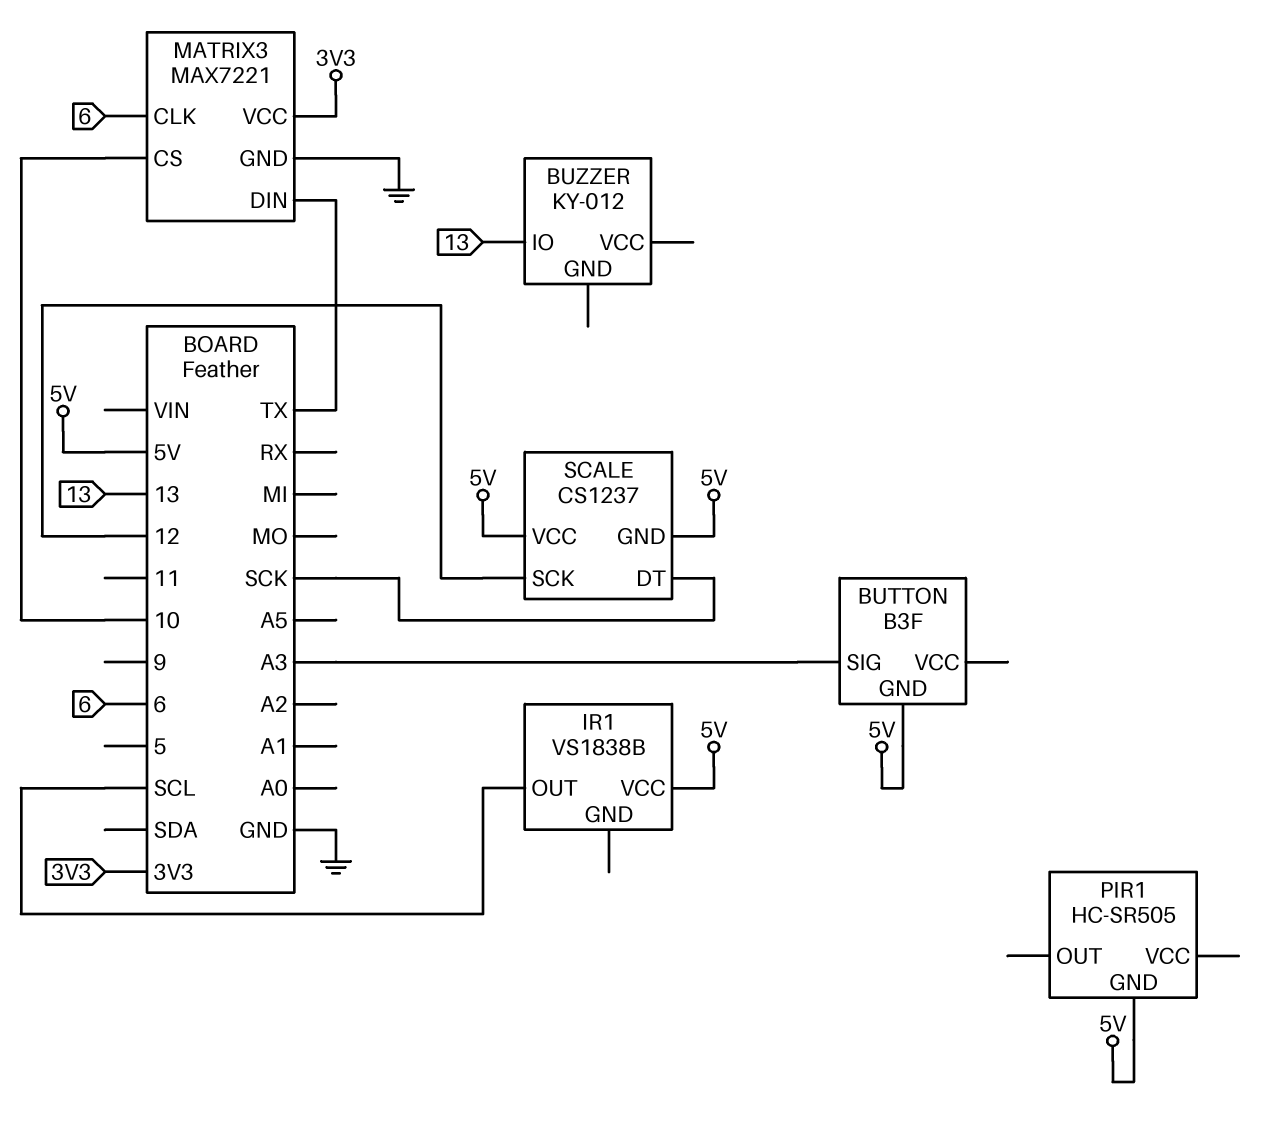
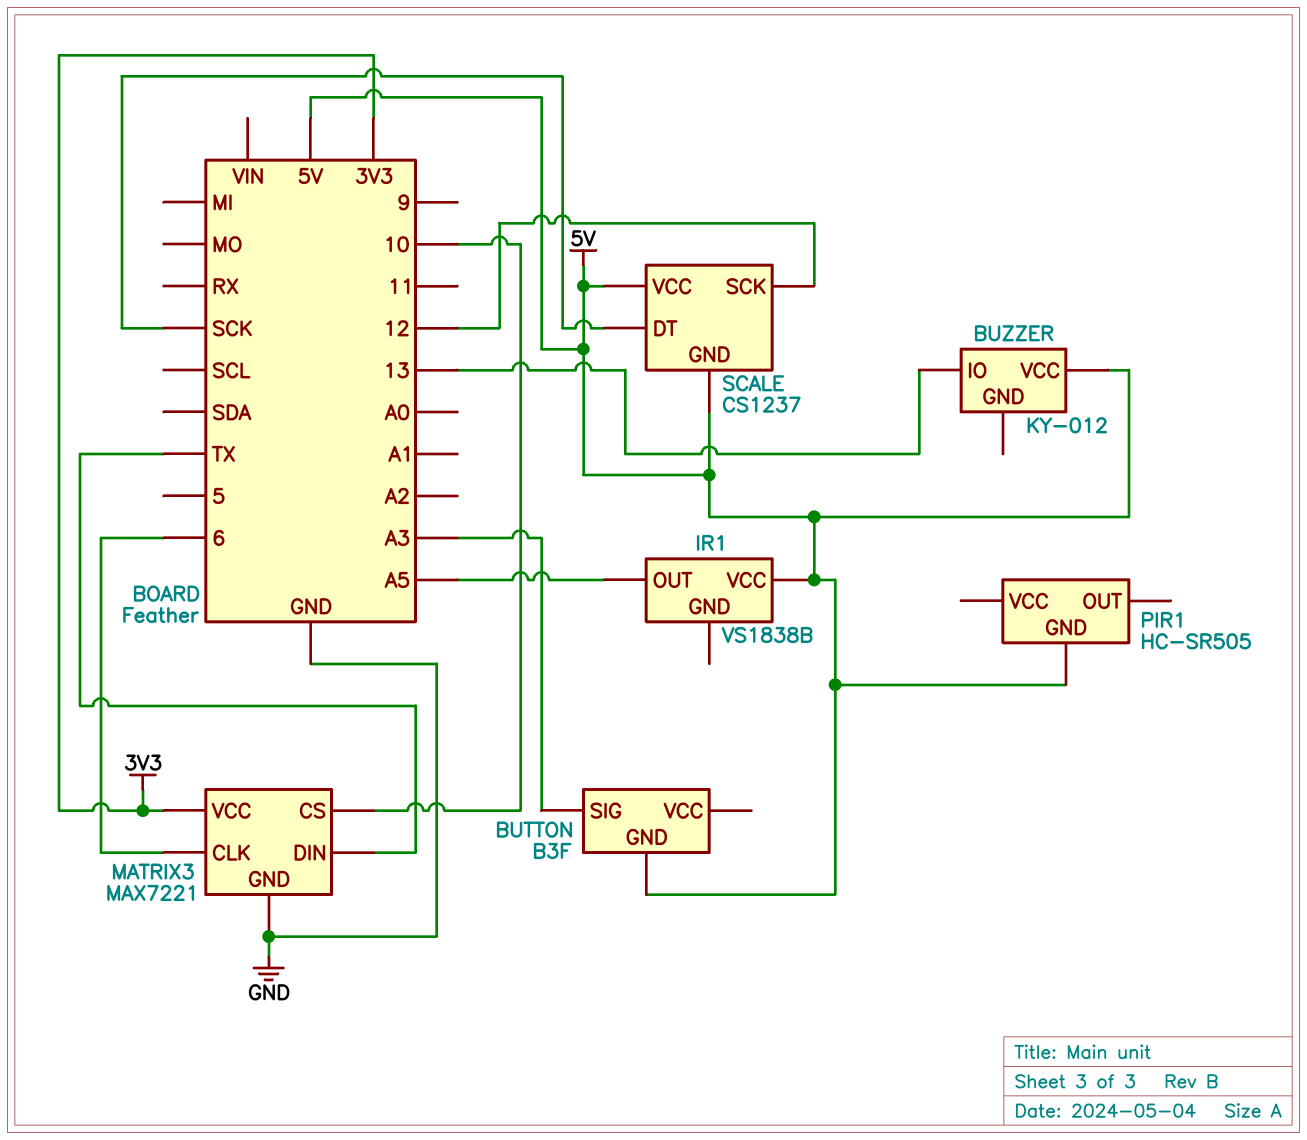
BUZZER pin VCC: none -> 5V
IR1 pin OUT: SCL -> A5

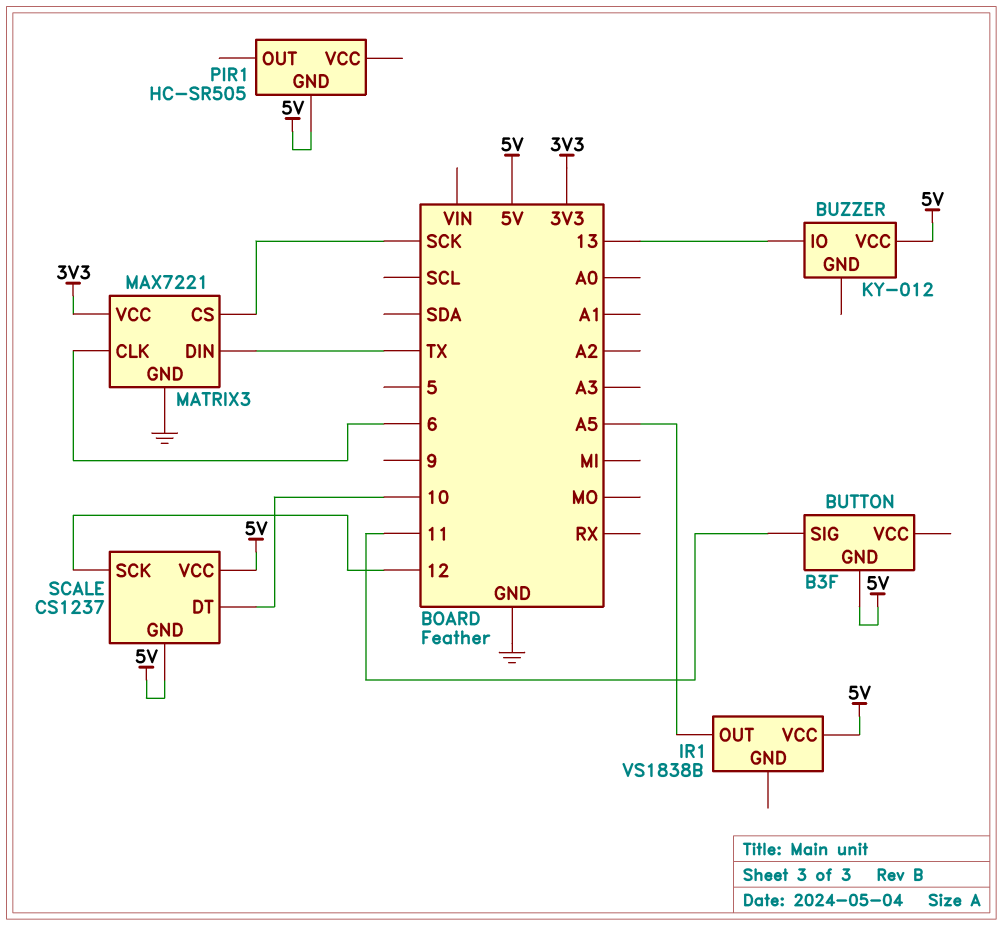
BUTTON pin SIG: A3 -> 11
MATRIX3 pin CS: 10 -> SCK
SCALE pin DT: SCK -> 10

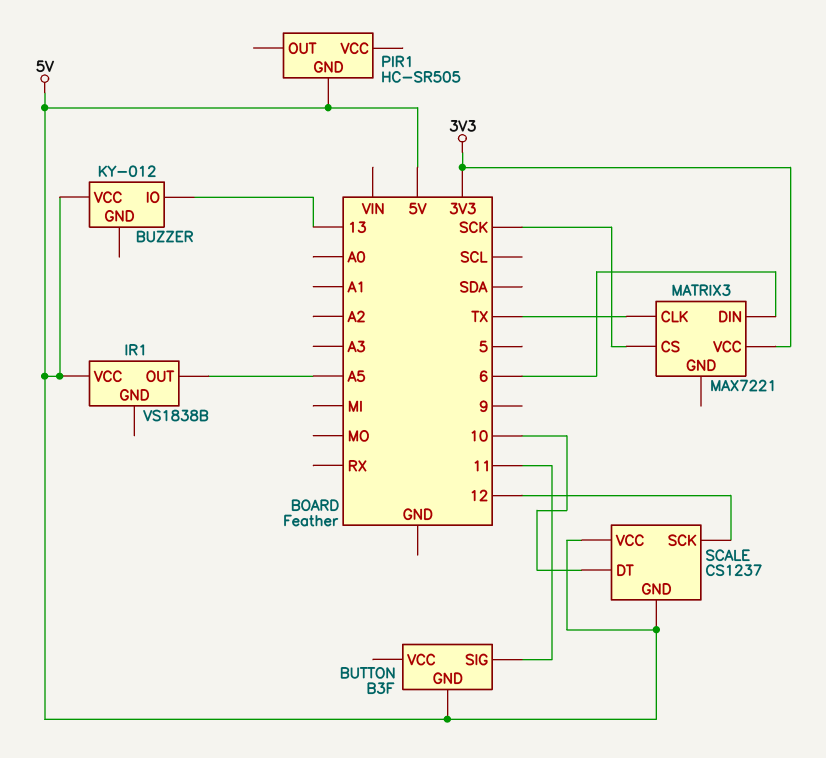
MATRIX3 pin CLK: 6 -> TX
MATRIX3 pin DIN: TX -> 6
MATRIX3 pin GND: GND -> none

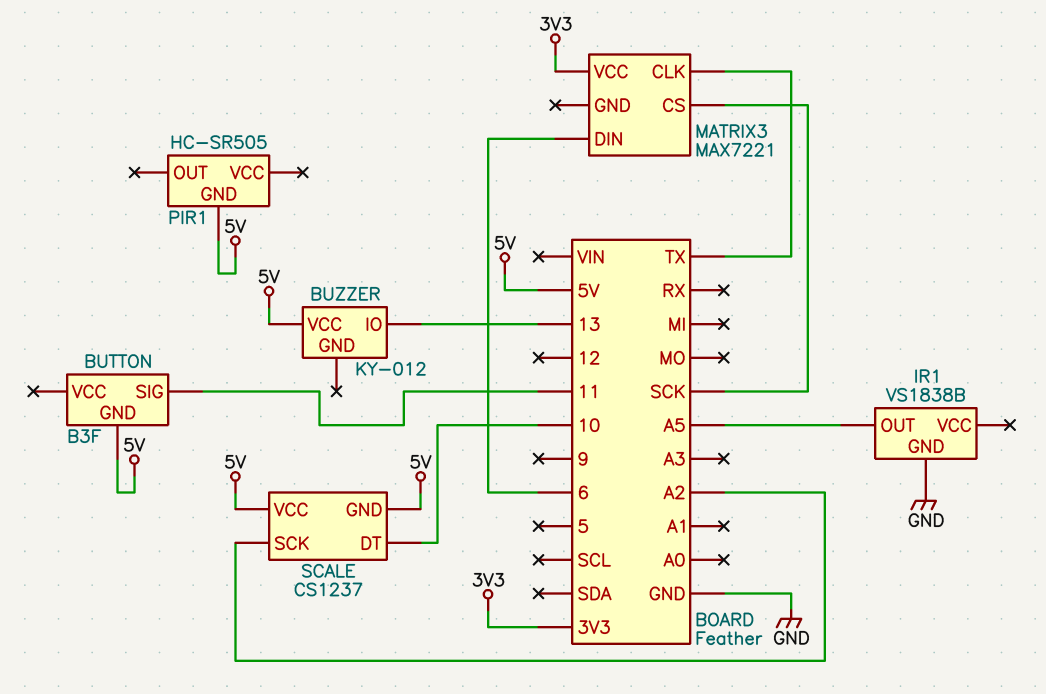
IR1 pin GND: none -> GND
IR1 pin VCC: 5V -> none
SCALE pin SCK: 12 -> A2

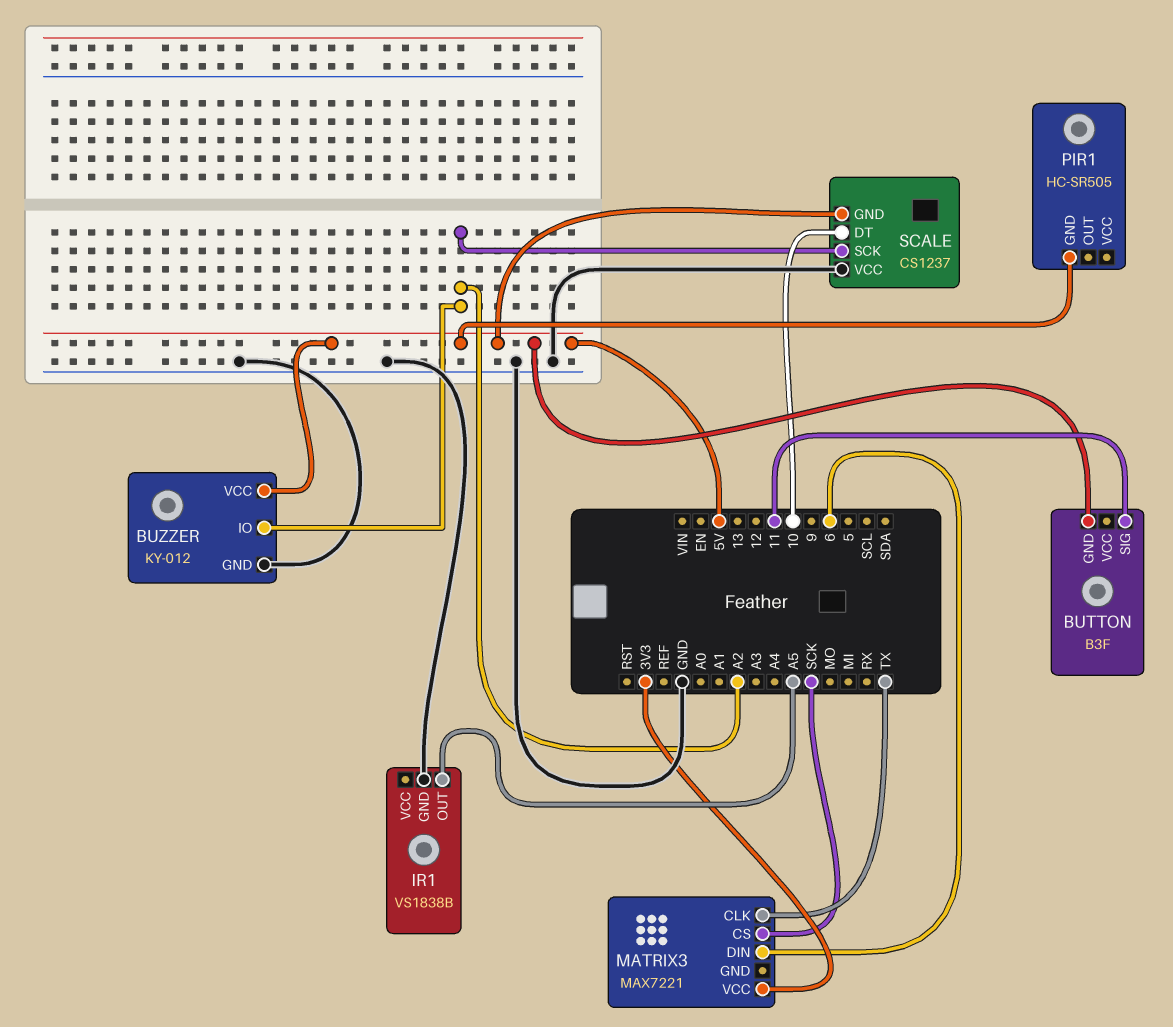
BUZZER pin GND: none -> GND
BUZZER pin IO: 13 -> A2
SCALE pin VCC: 5V -> GND

